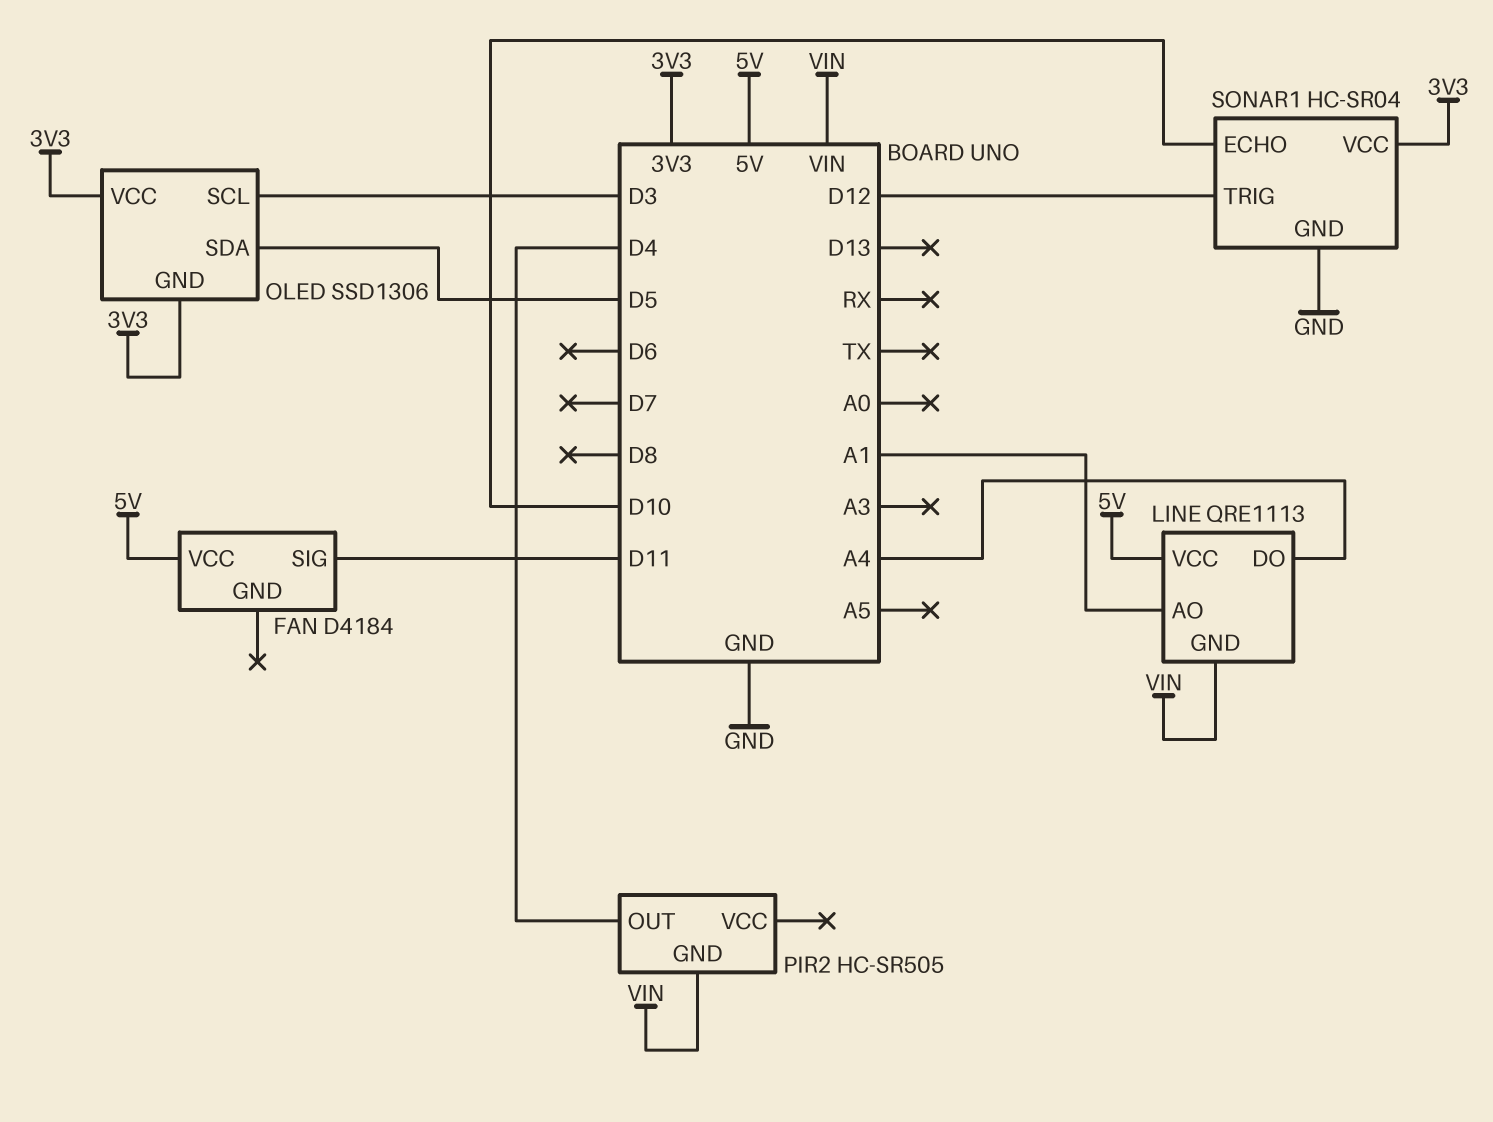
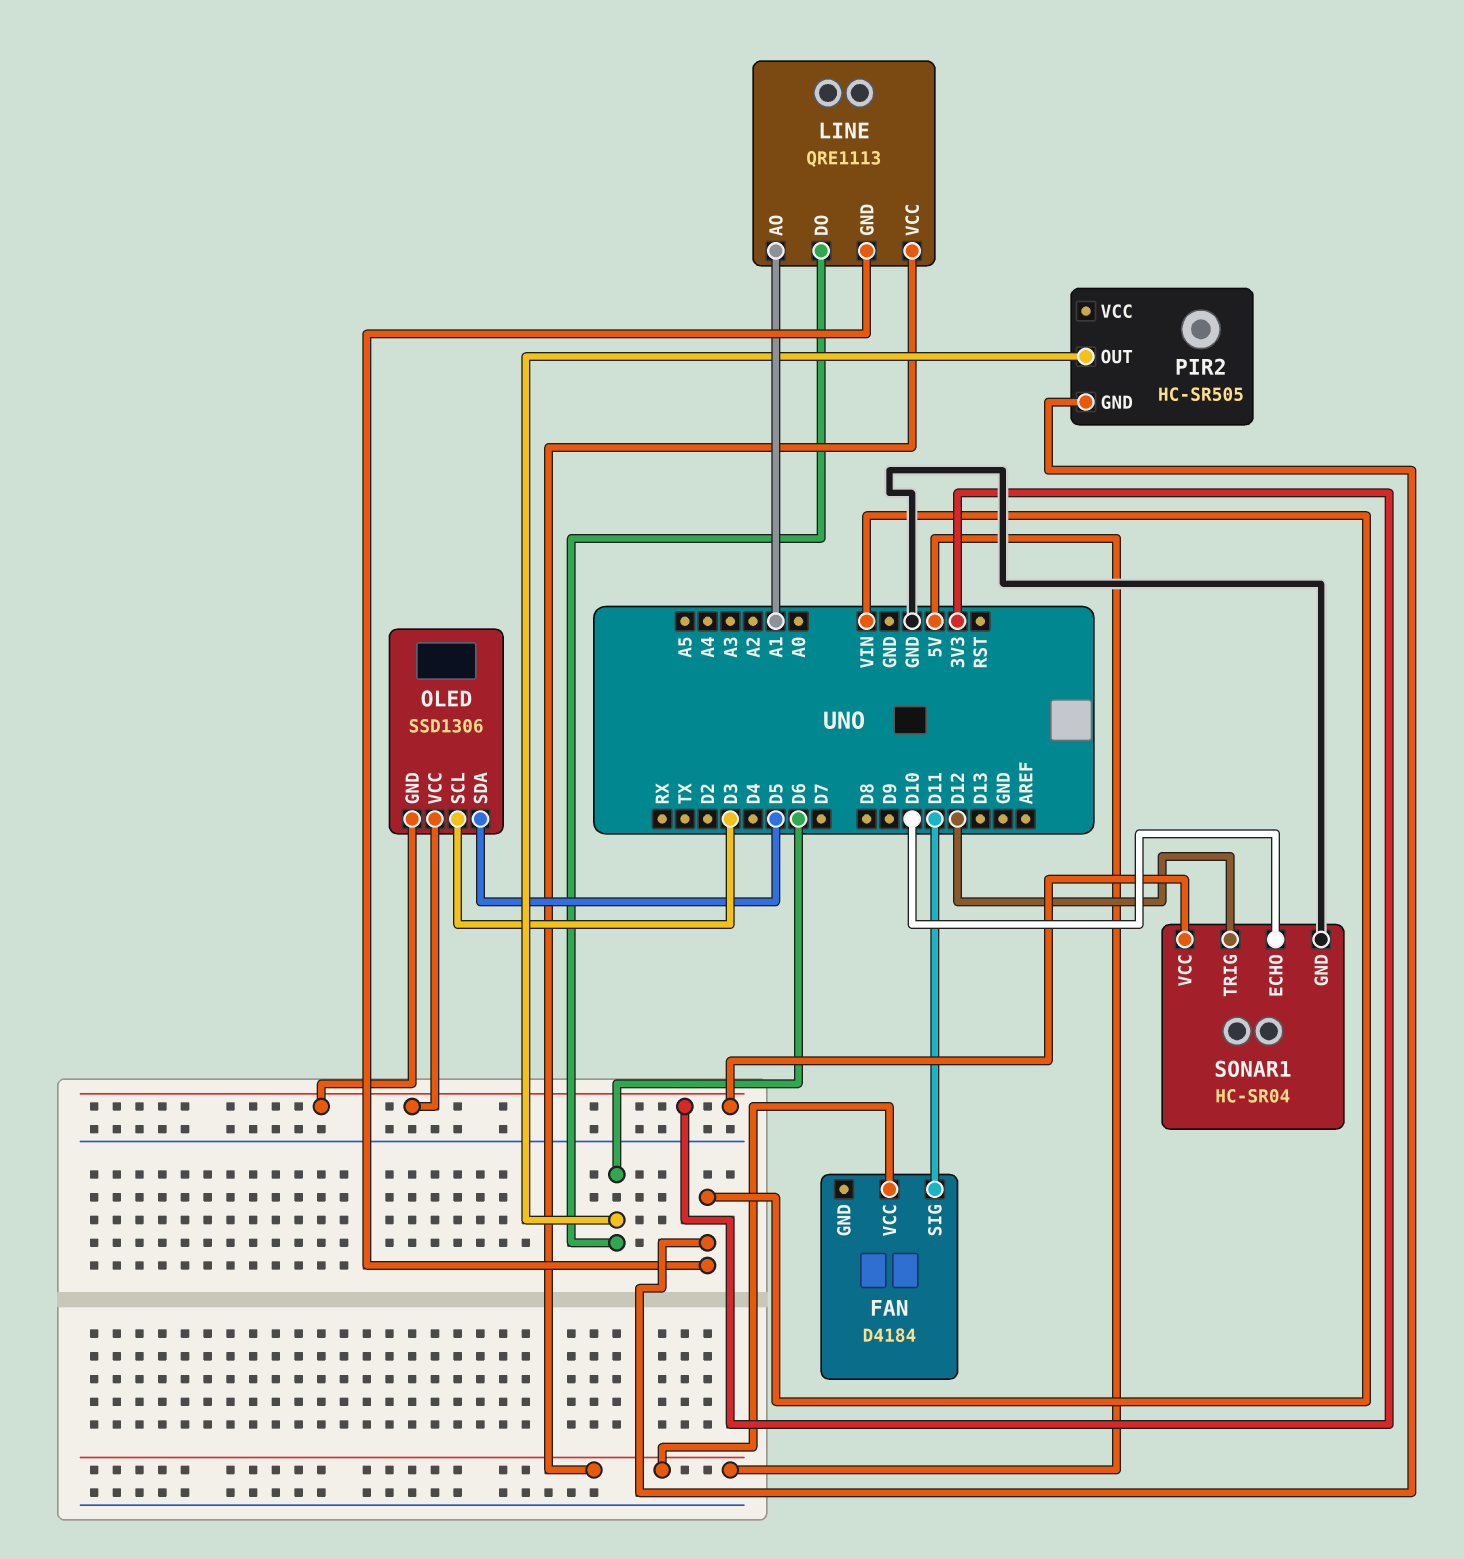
LINE pin DO: A4 -> D6
PIR2 pin OUT: D4 -> D6

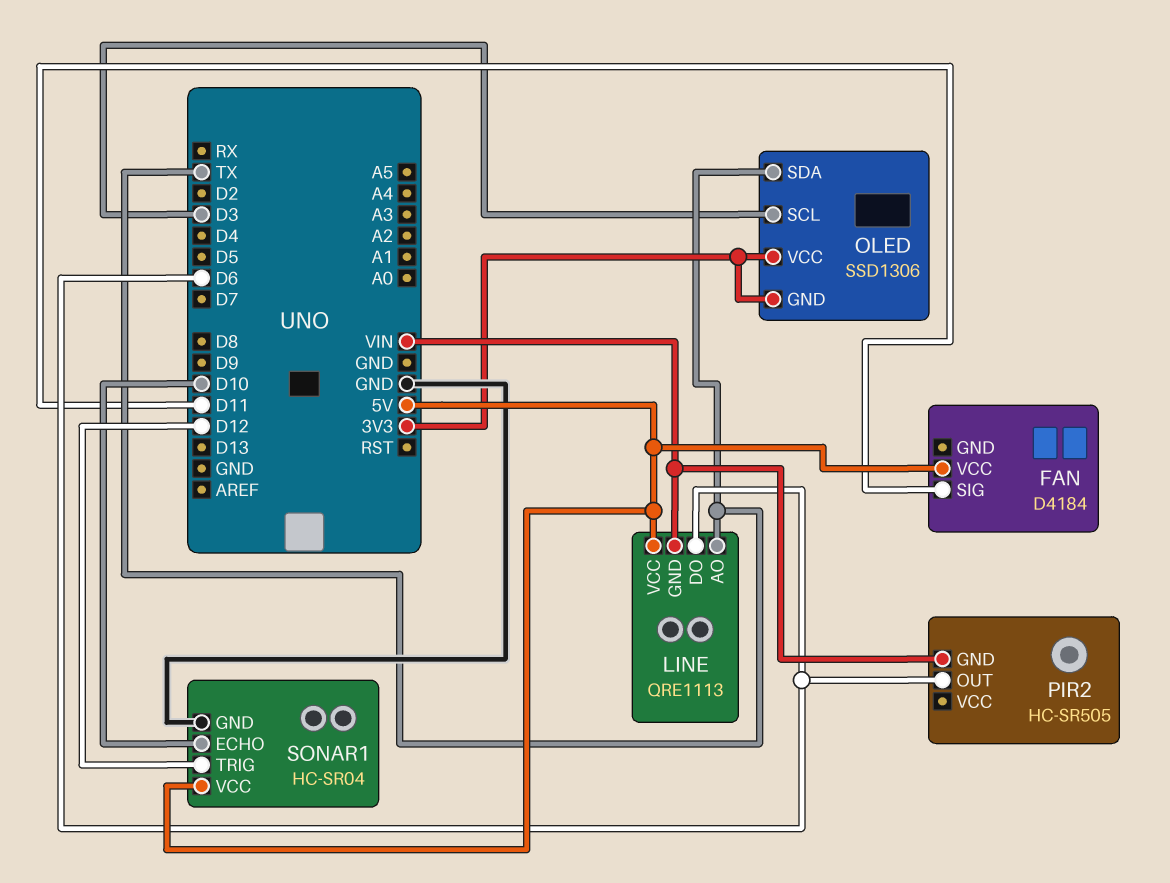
LINE pin AO: A1 -> TX
OLED pin SDA: D5 -> TX
SONAR1 pin VCC: 3V3 -> 5V

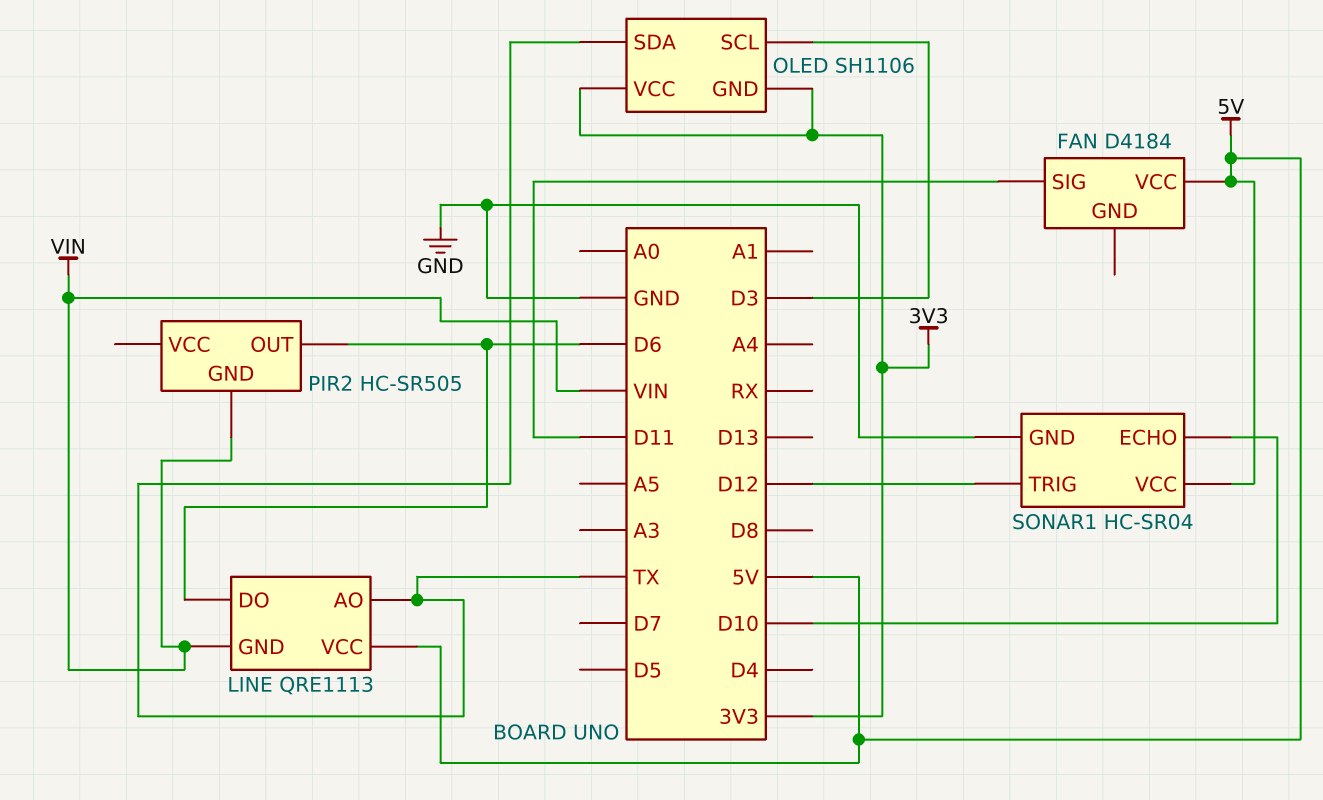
OLED: SSD1306 -> SH1106

